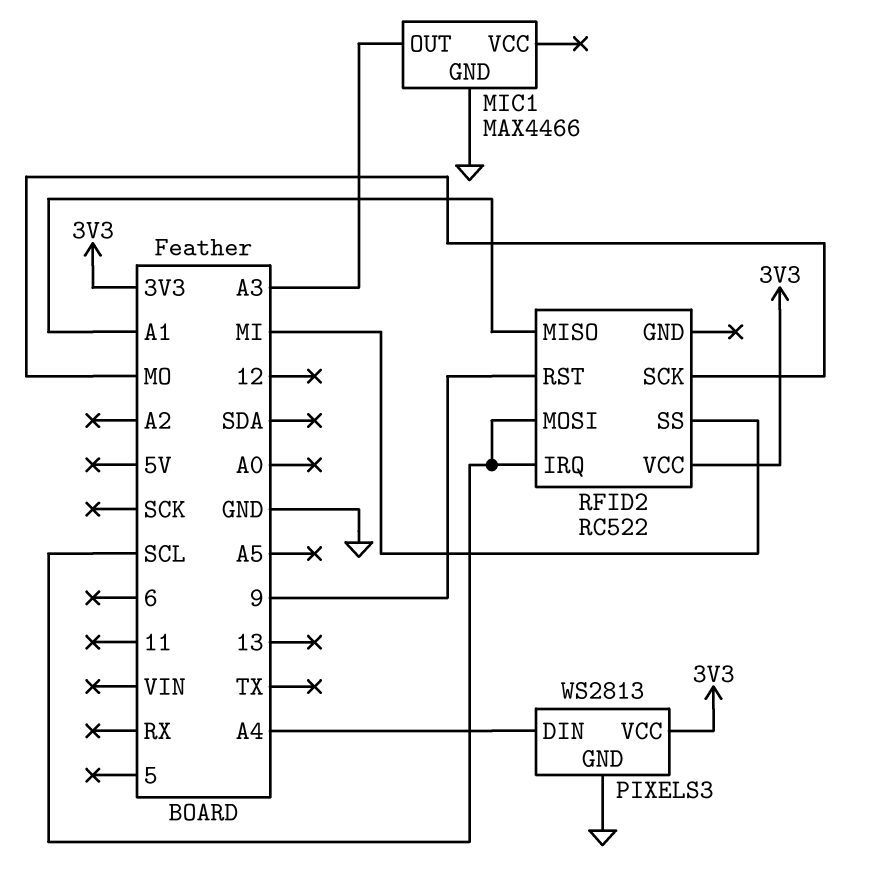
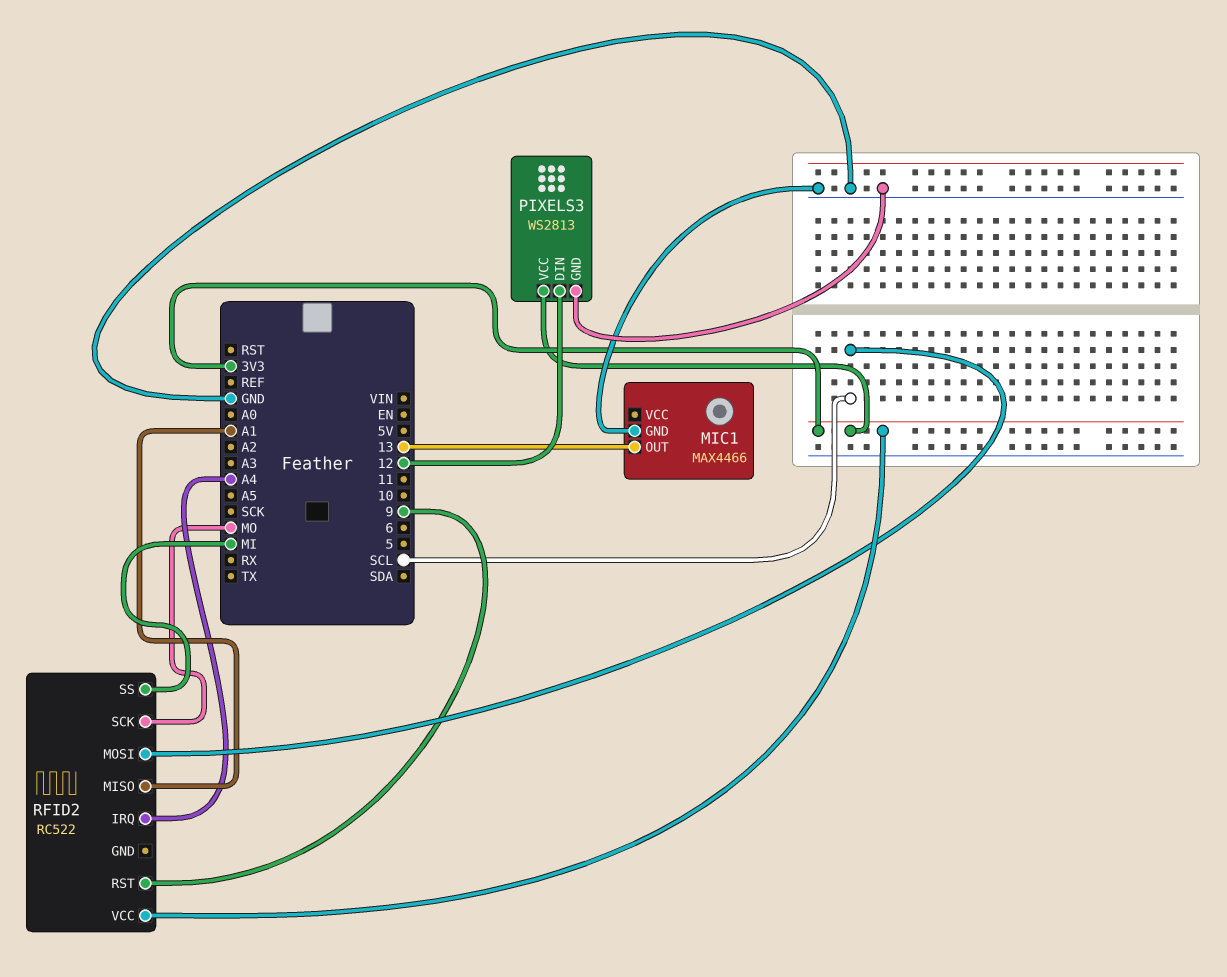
MIC1 pin OUT: A3 -> 13
PIXELS3 pin DIN: A4 -> 12
RFID2 pin IRQ: SCL -> A4

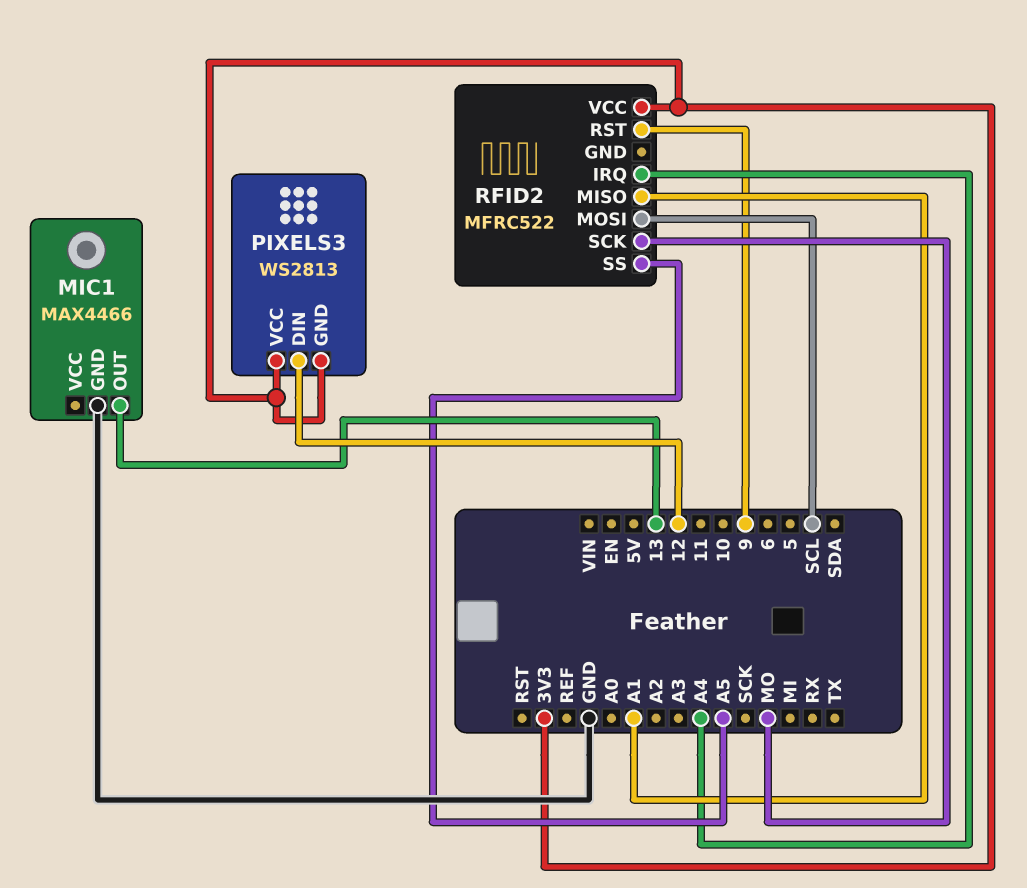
PIXELS3 pin GND: GND -> 3V3
RFID2: RC522 -> MFRC522
RFID2 pin SS: MI -> A5

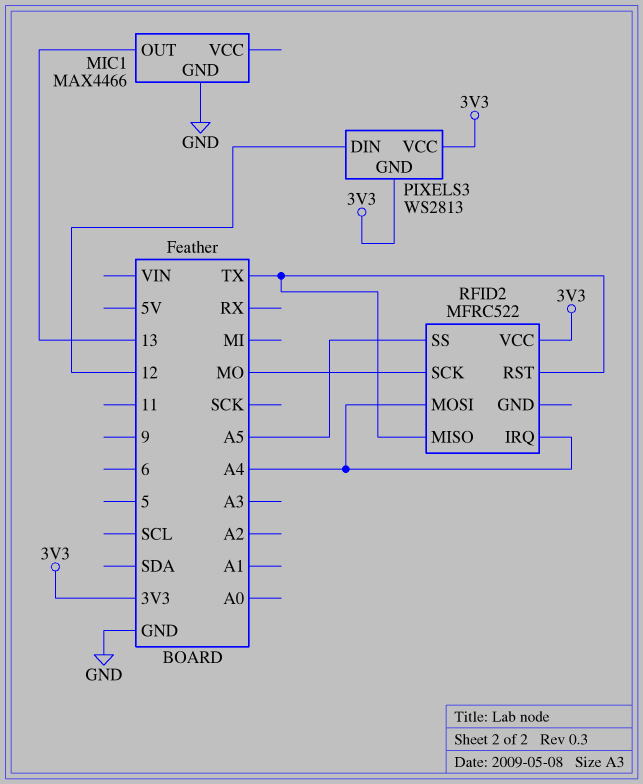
RFID2 pin MISO: A1 -> TX
RFID2 pin MOSI: SCL -> A4
RFID2 pin RST: 9 -> TX

